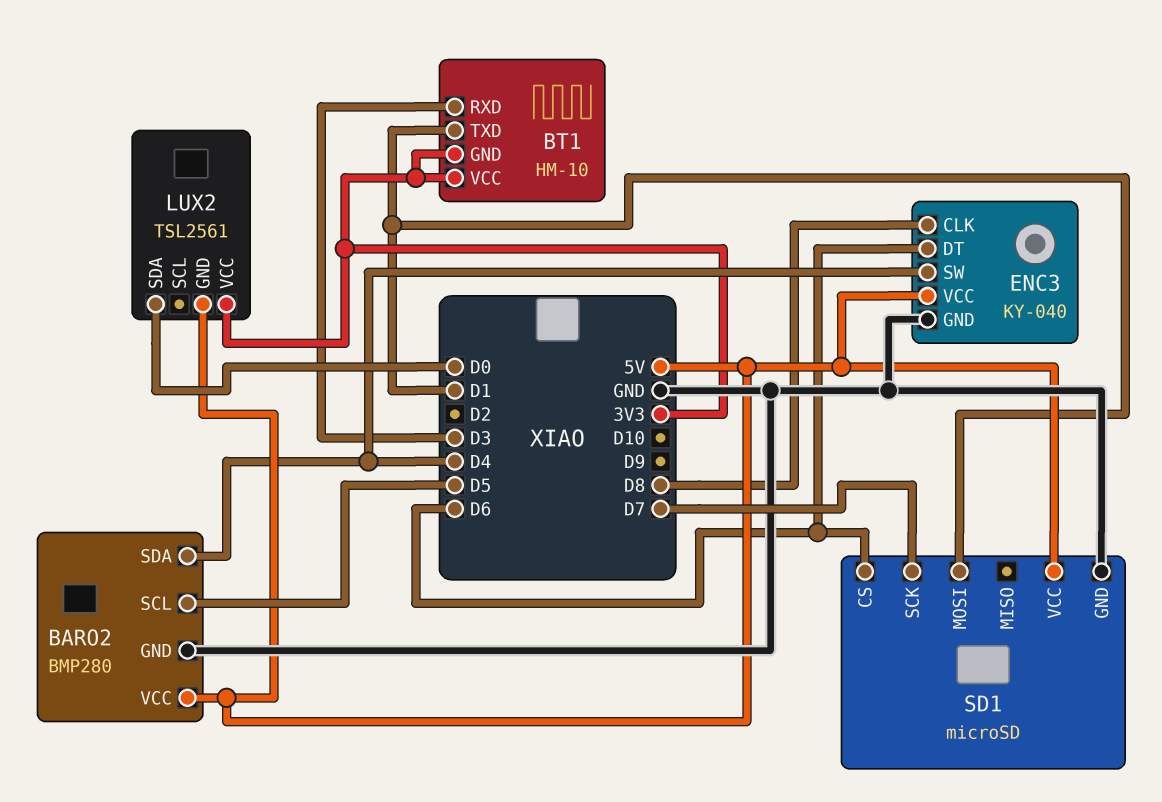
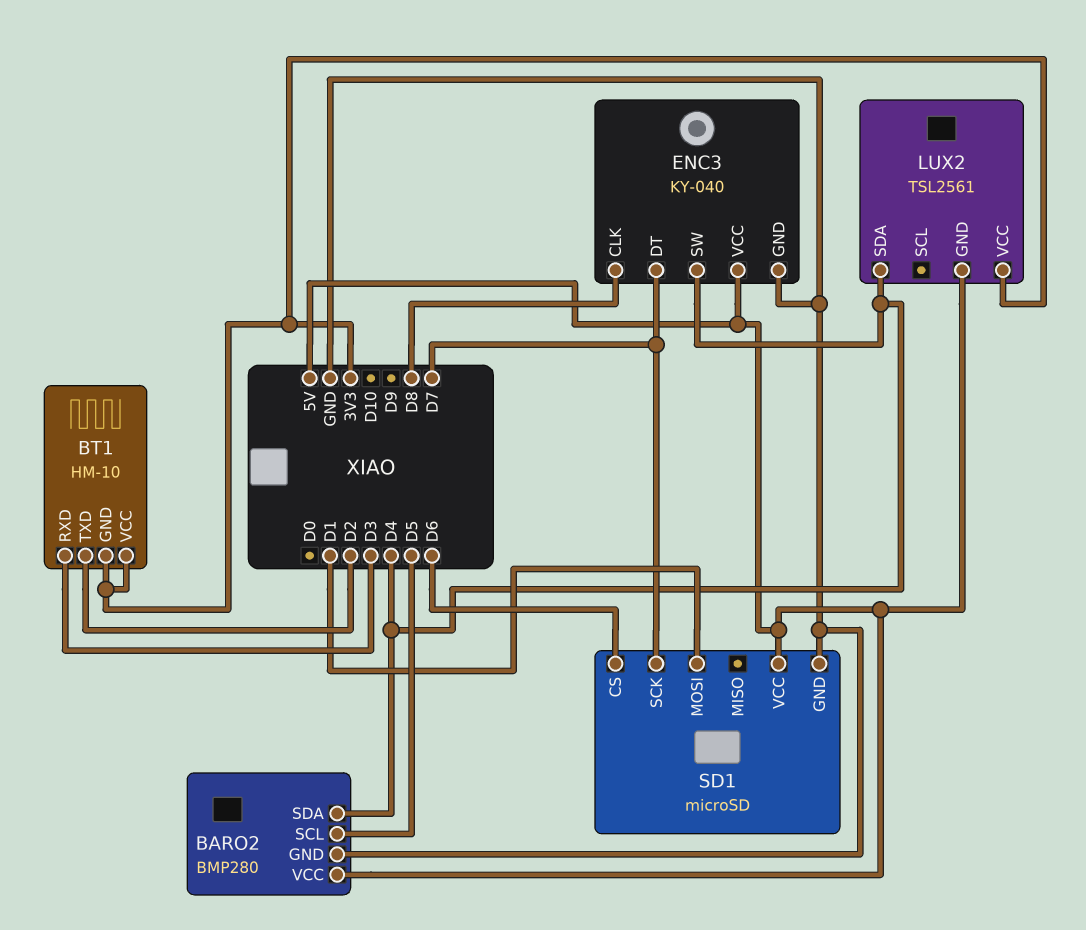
BT1 pin TXD: D1 -> D2
ENC3 pin DT: D6 -> D7
LUX2 pin SDA: D0 -> D4

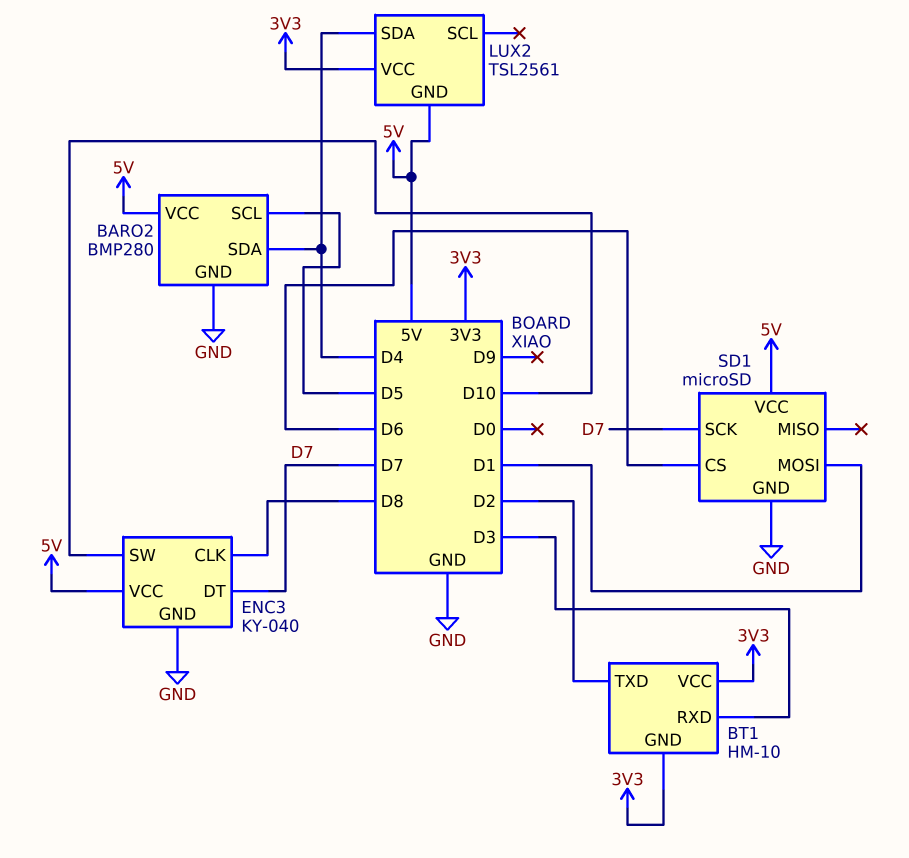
ENC3 pin SW: D4 -> D10

